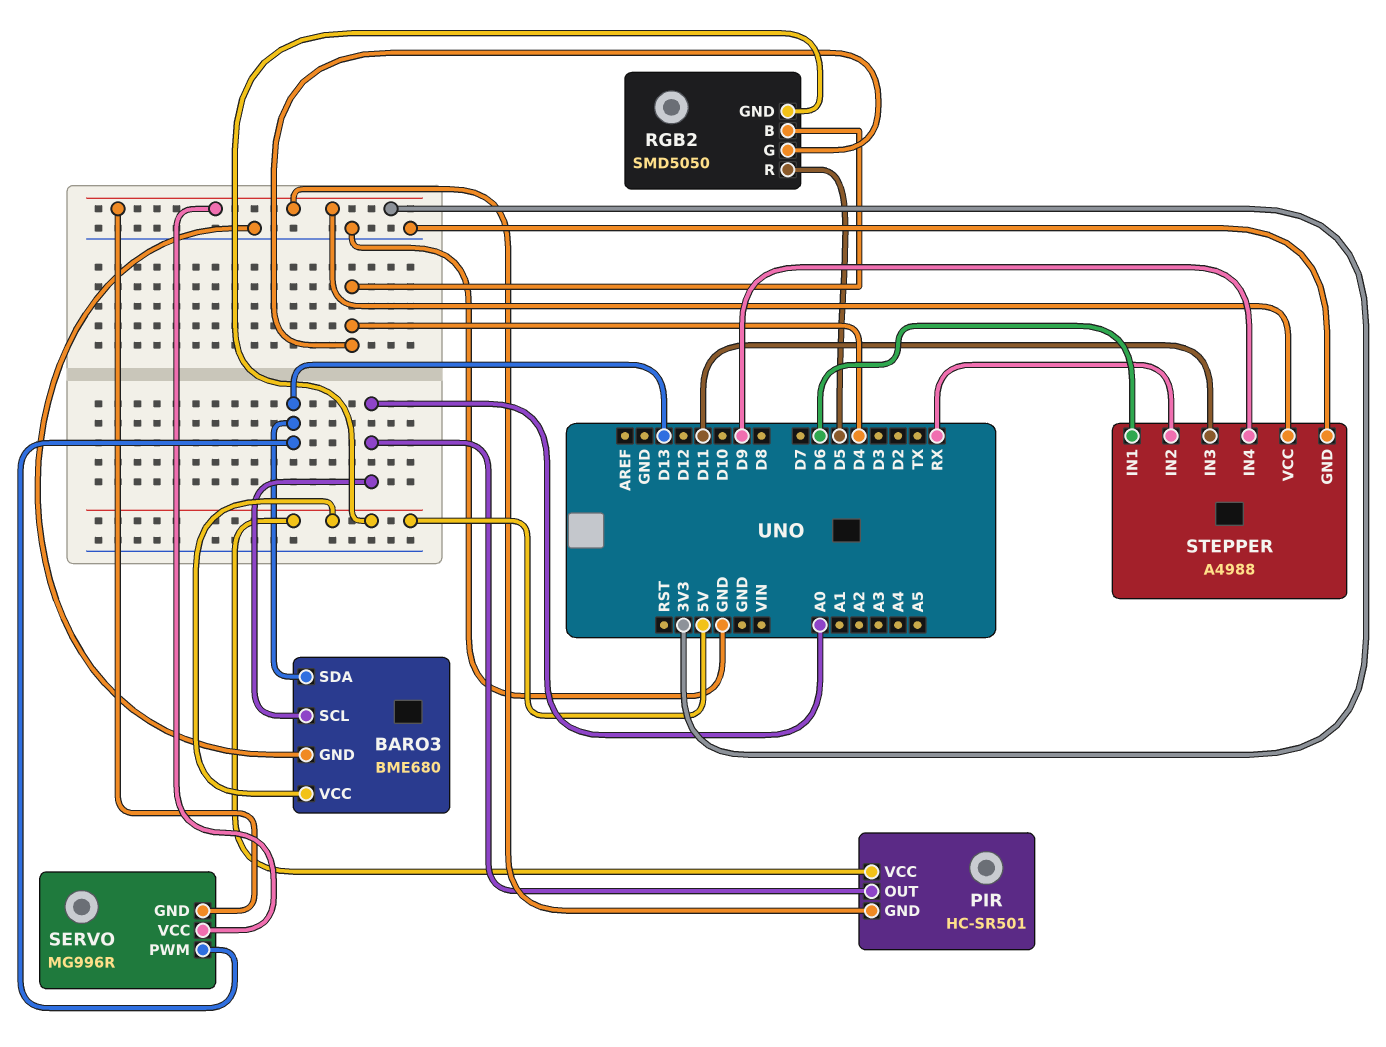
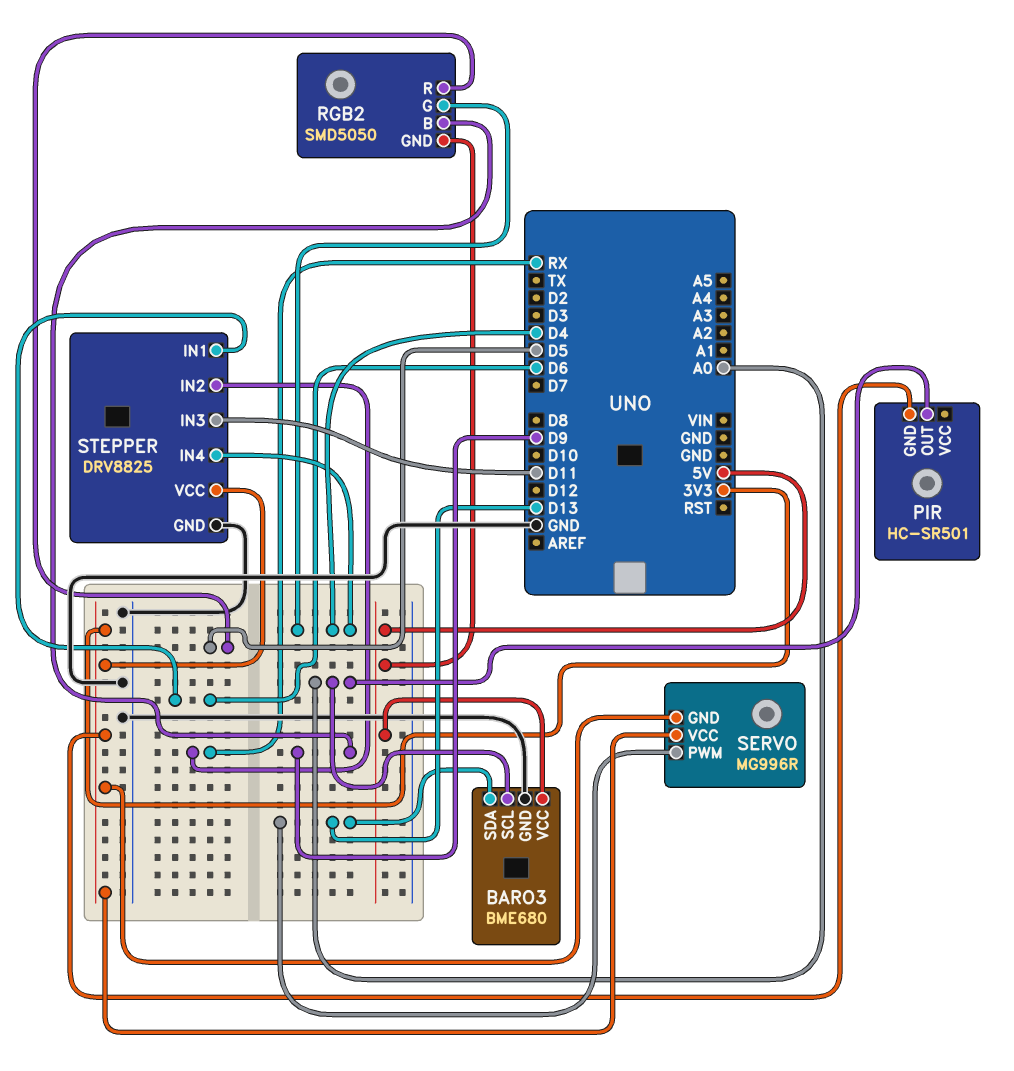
PIR pin VCC: 5V -> none
RGB2 pin B: D4 -> D9
STEPPER: A4988 -> DRV8825
STEPPER pin IN4: D9 -> D4

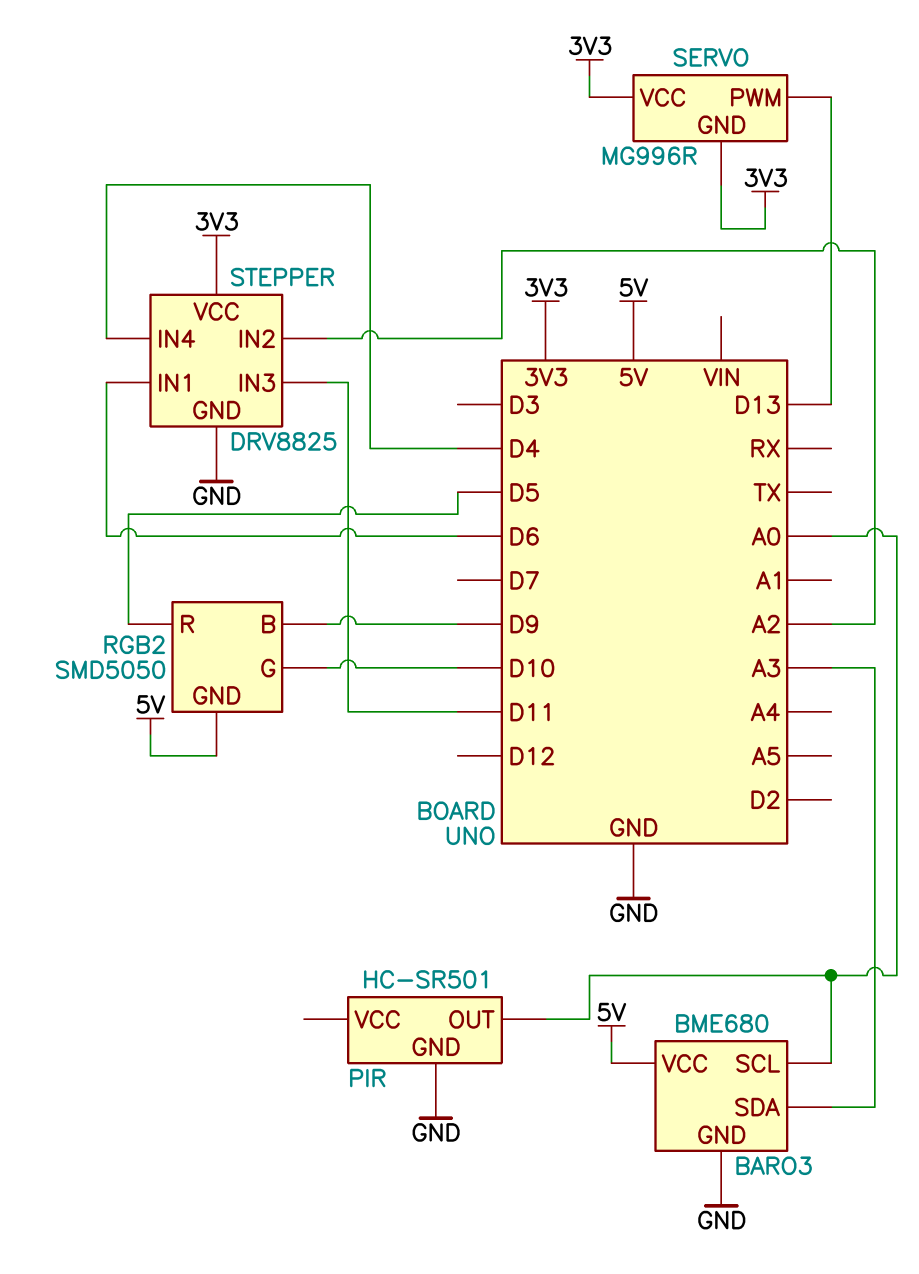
BARO3 pin SDA: D13 -> A3
PIR pin GND: 3V3 -> GND
RGB2 pin G: D4 -> D10
STEPPER pin IN2: RX -> A2

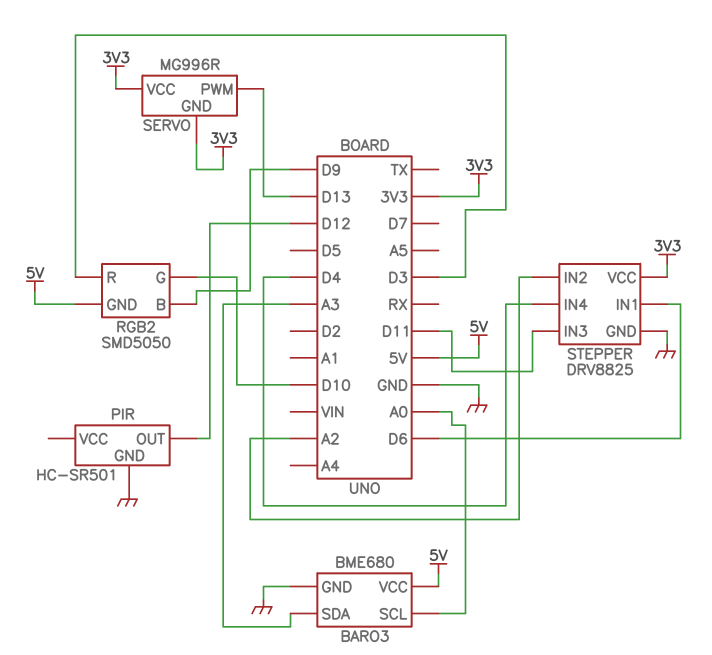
PIR pin OUT: A0 -> D12
RGB2 pin R: D5 -> D3

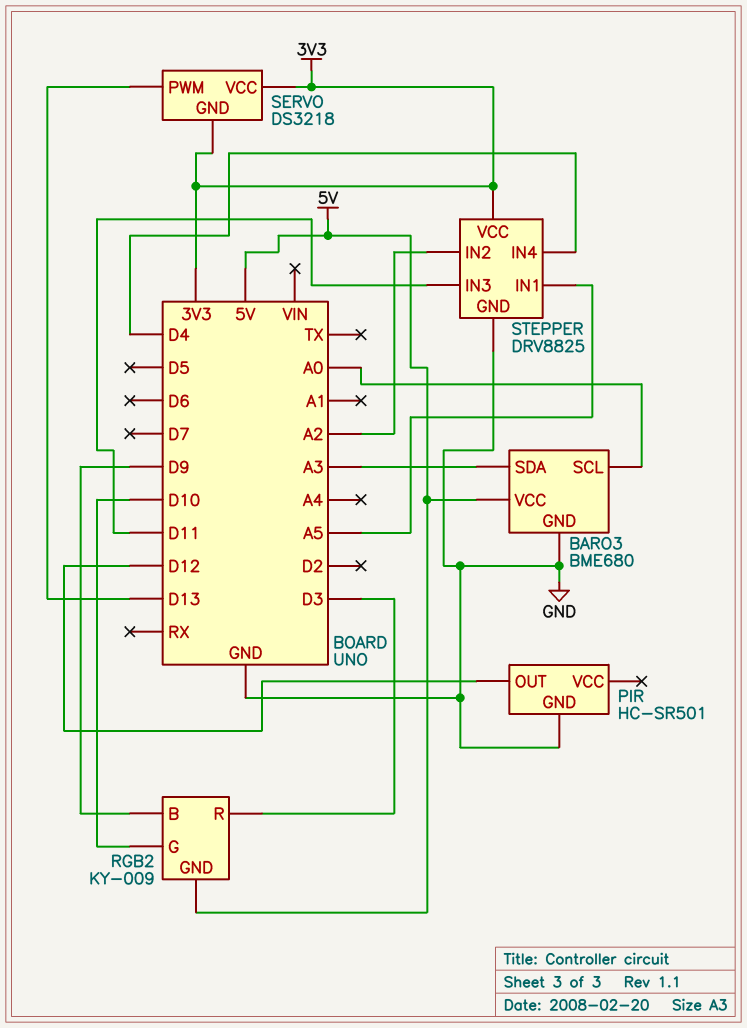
RGB2: SMD5050 -> KY-009
SERVO: MG996R -> DS3218
STEPPER pin IN1: D6 -> A5

